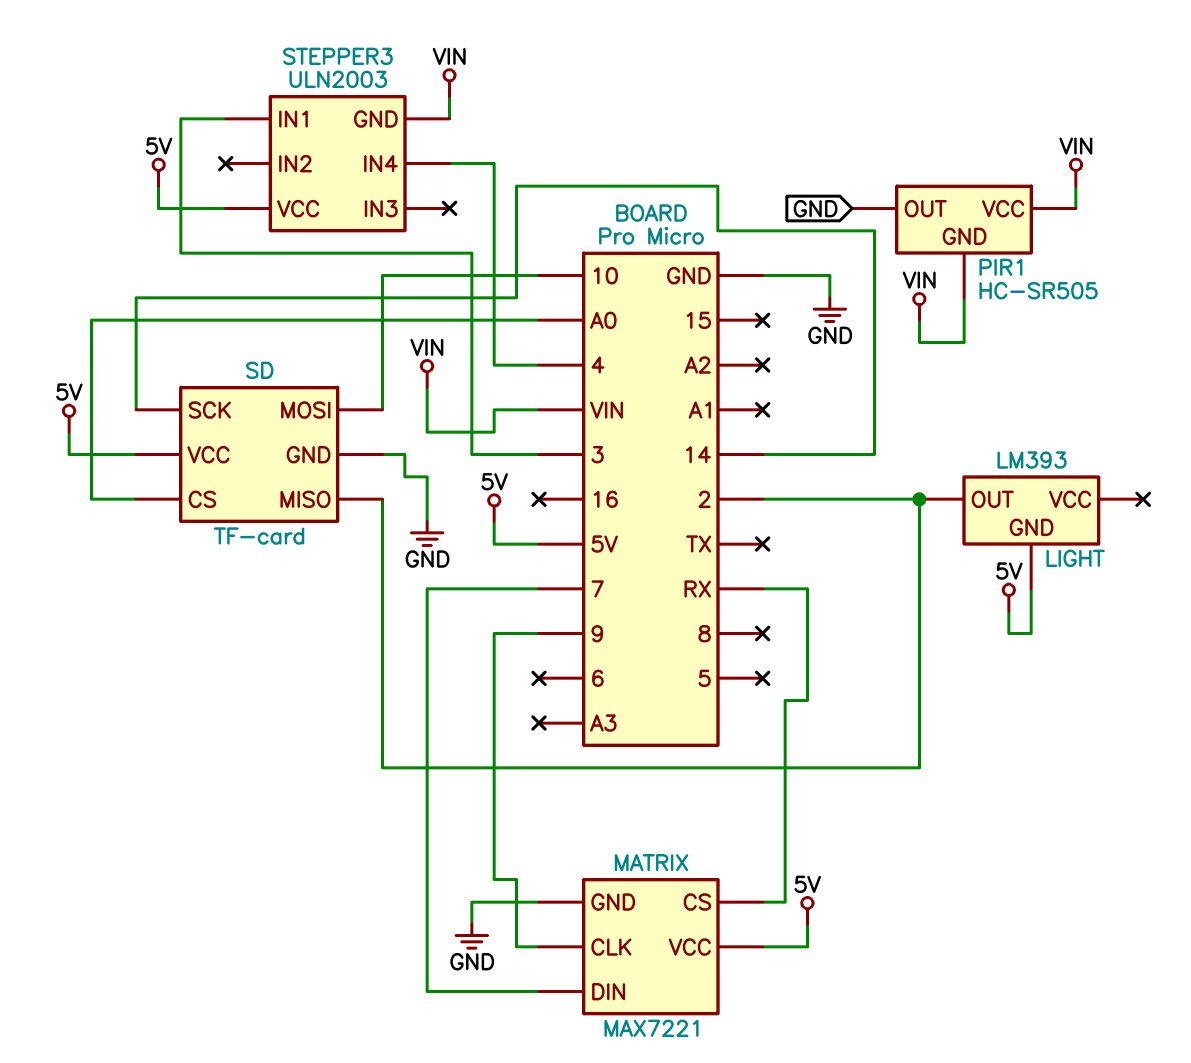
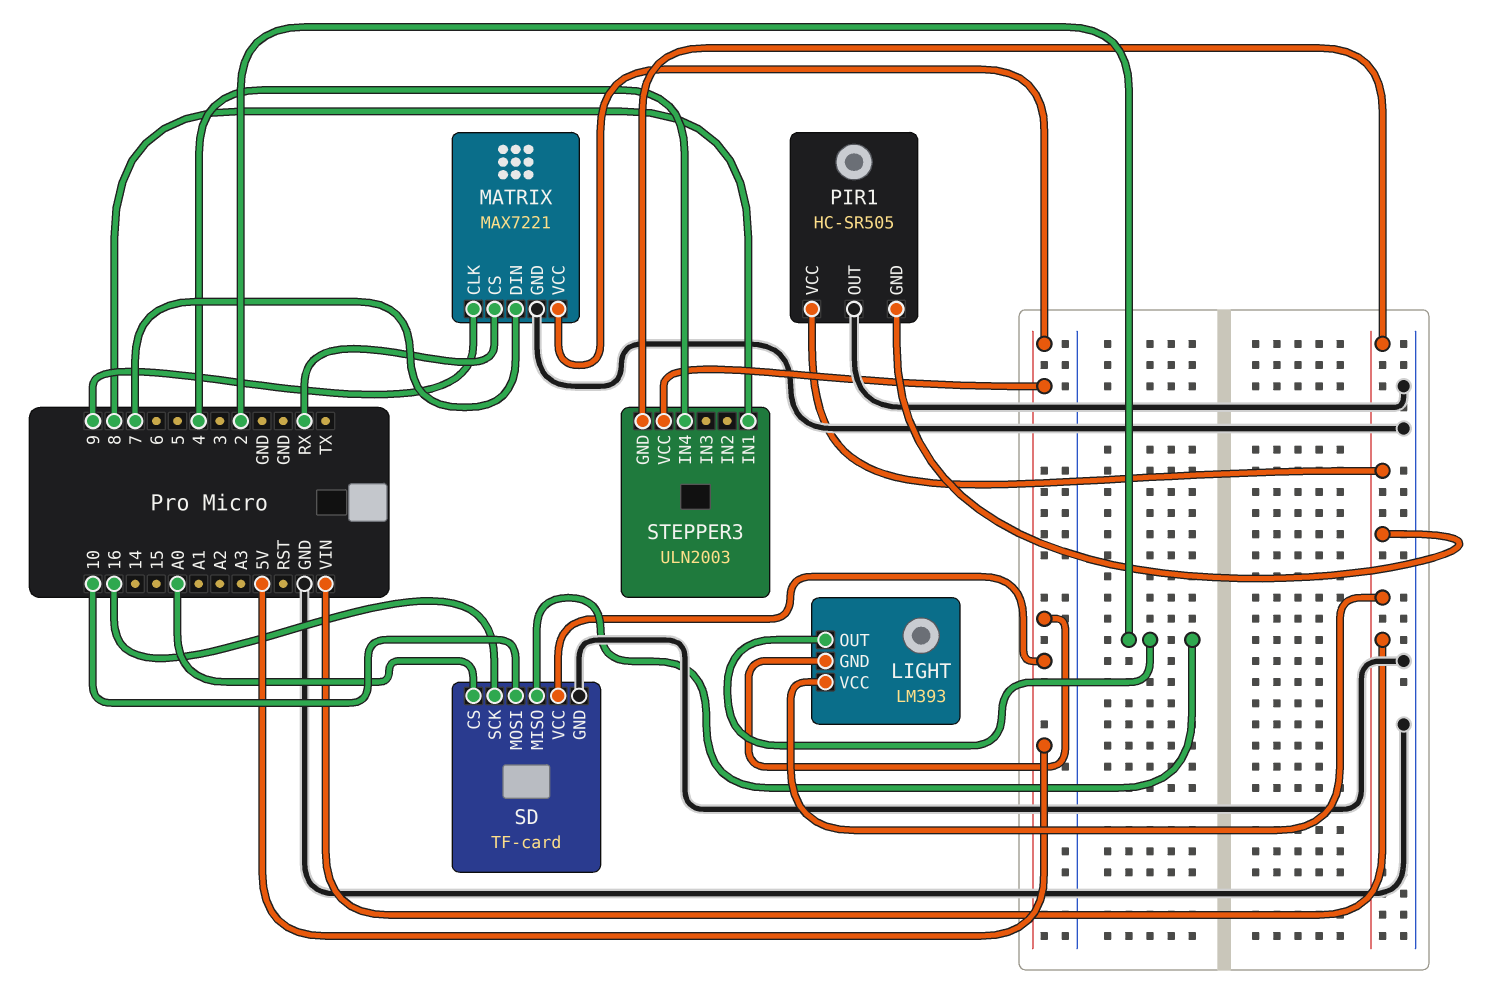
LIGHT pin VCC: none -> VIN
SD pin SCK: 14 -> 16
STEPPER3 pin IN1: 3 -> 8

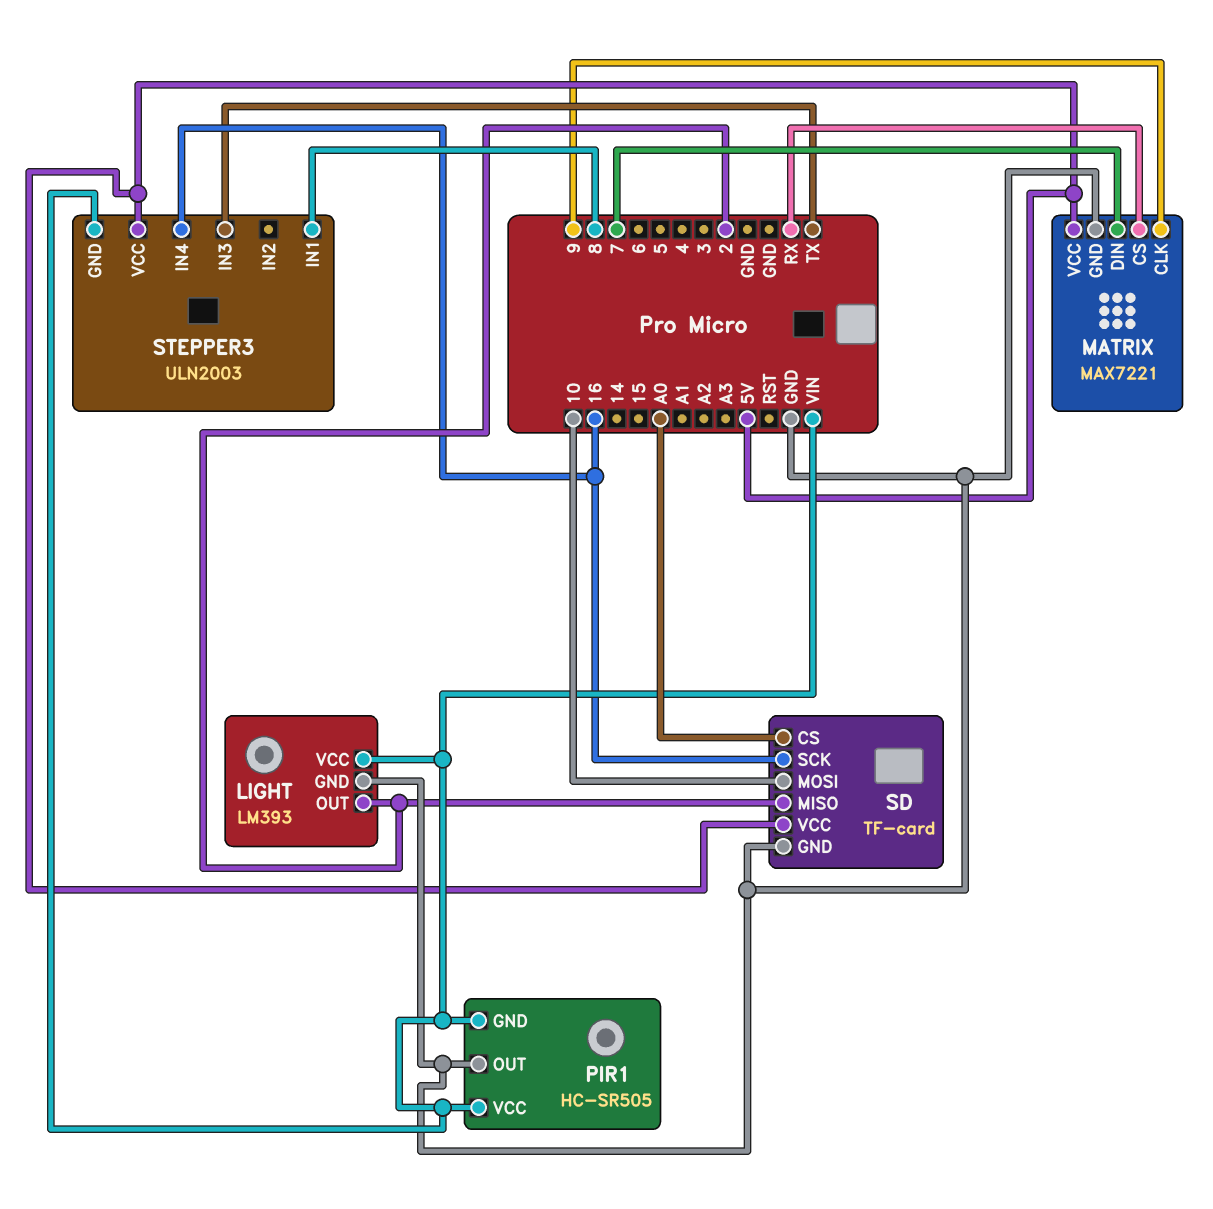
LIGHT pin GND: 5V -> GND
STEPPER3 pin IN3: none -> TX
STEPPER3 pin IN4: 4 -> 16

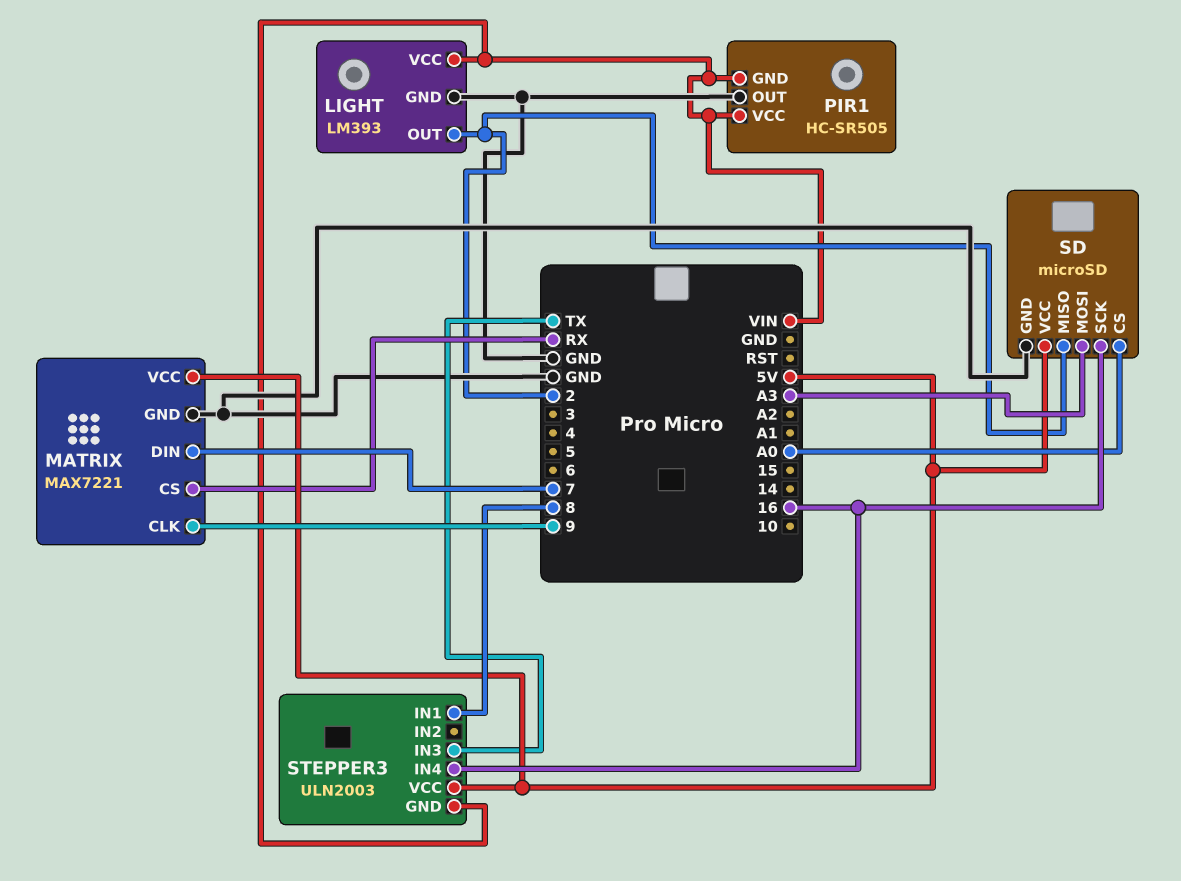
SD: TF-card -> microSD
SD pin MOSI: 10 -> A3

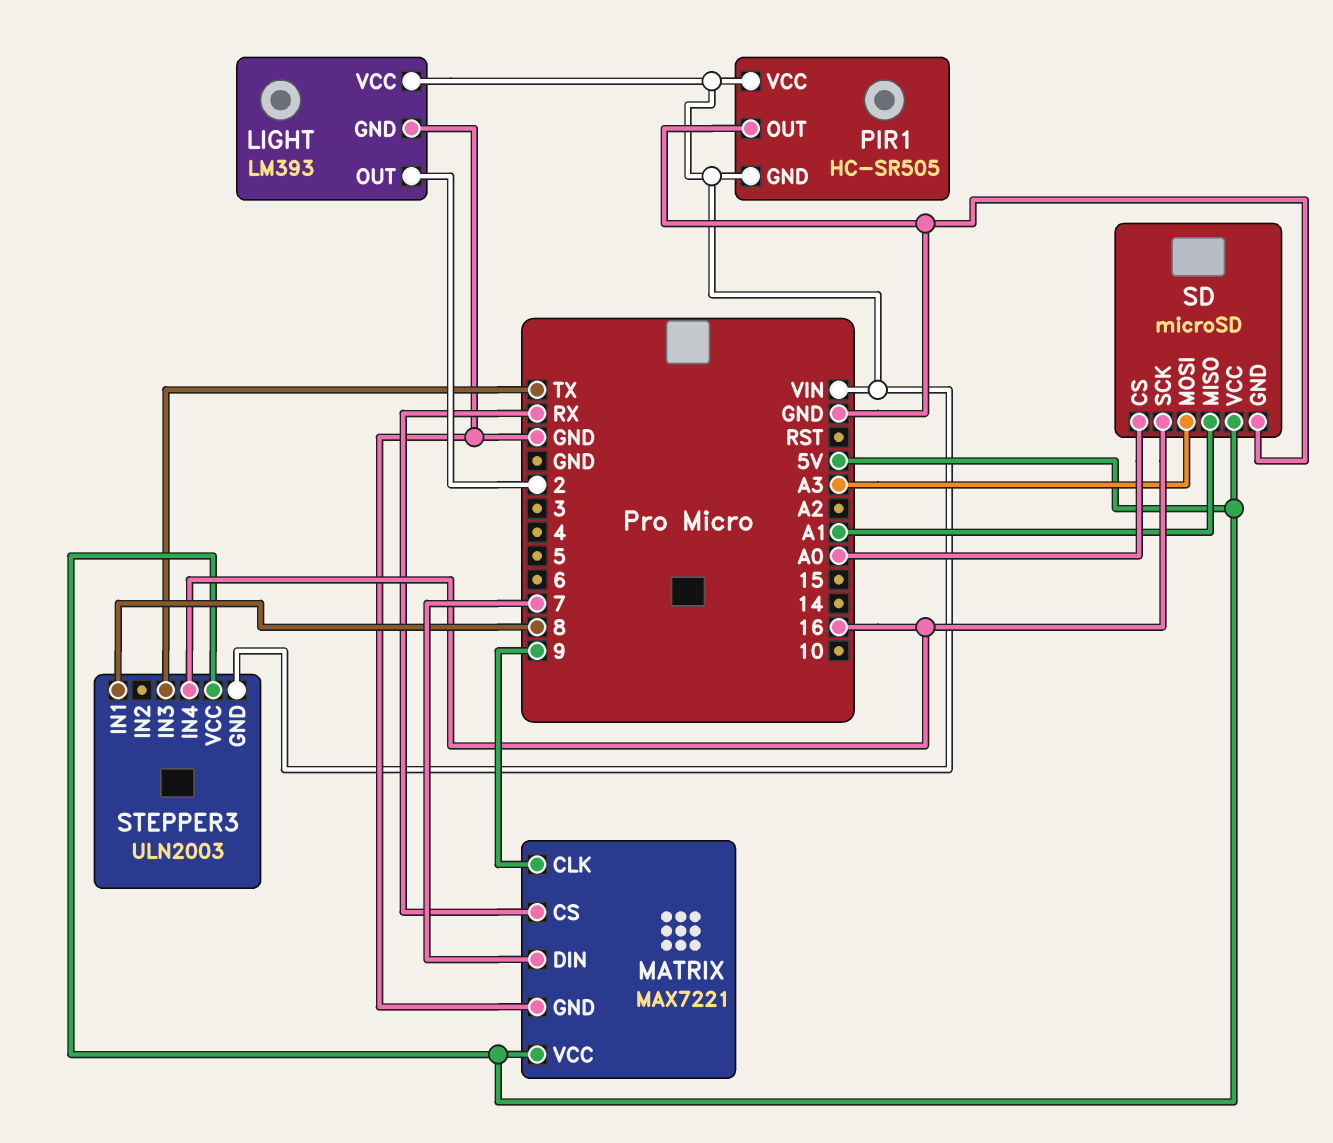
SD pin MISO: 2 -> A1

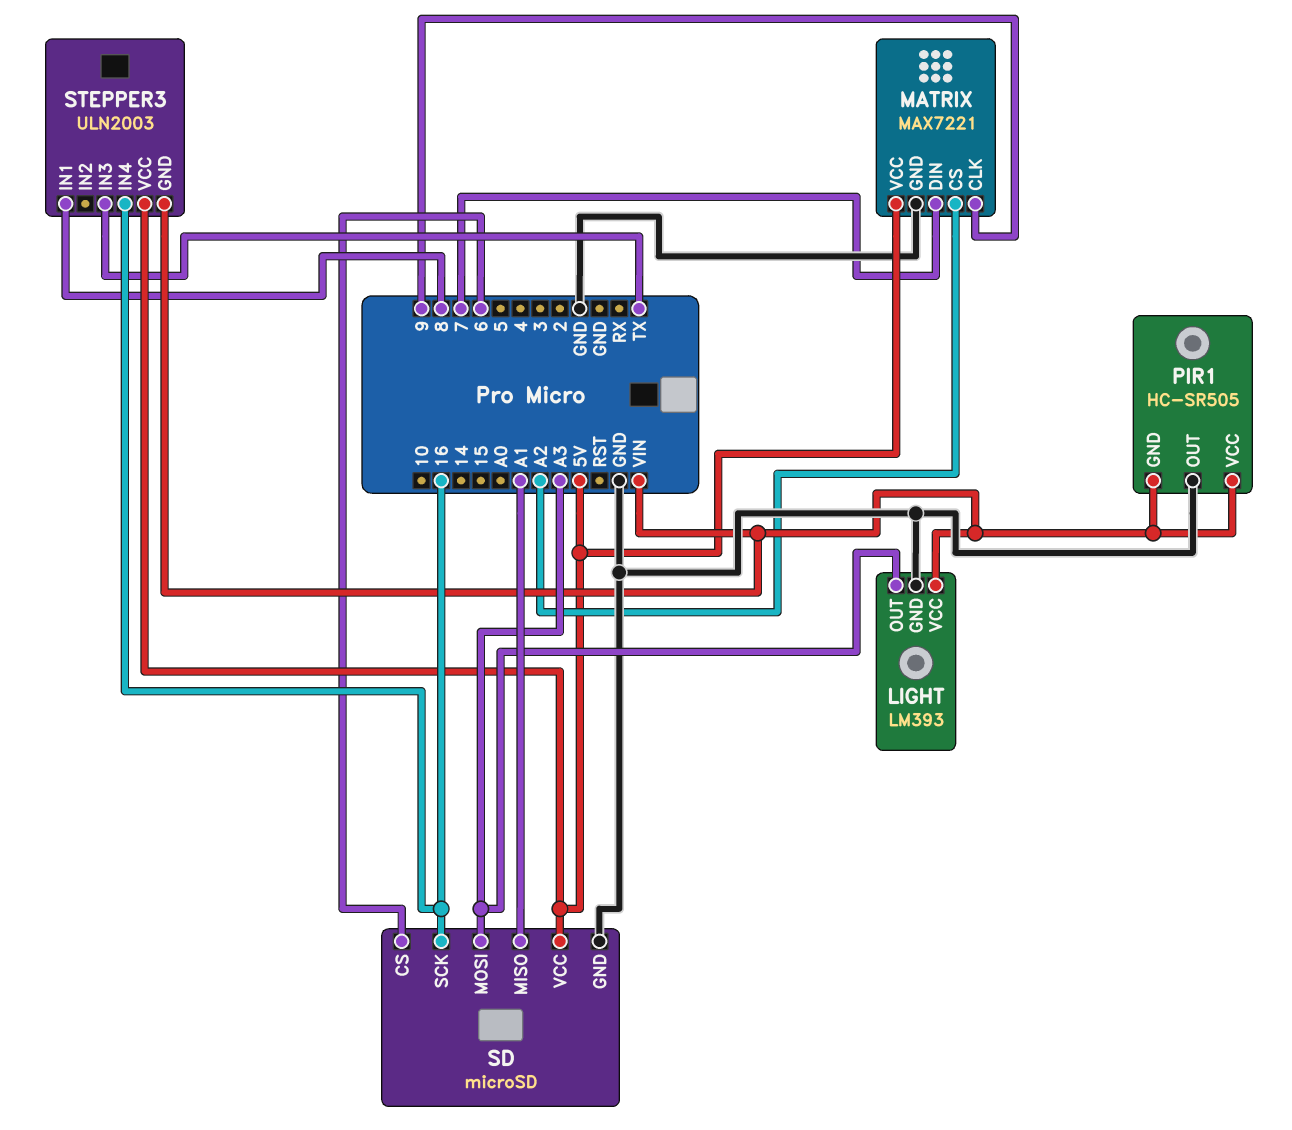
LIGHT pin OUT: 2 -> A3
MATRIX pin CS: RX -> A2
SD pin CS: A0 -> 6

